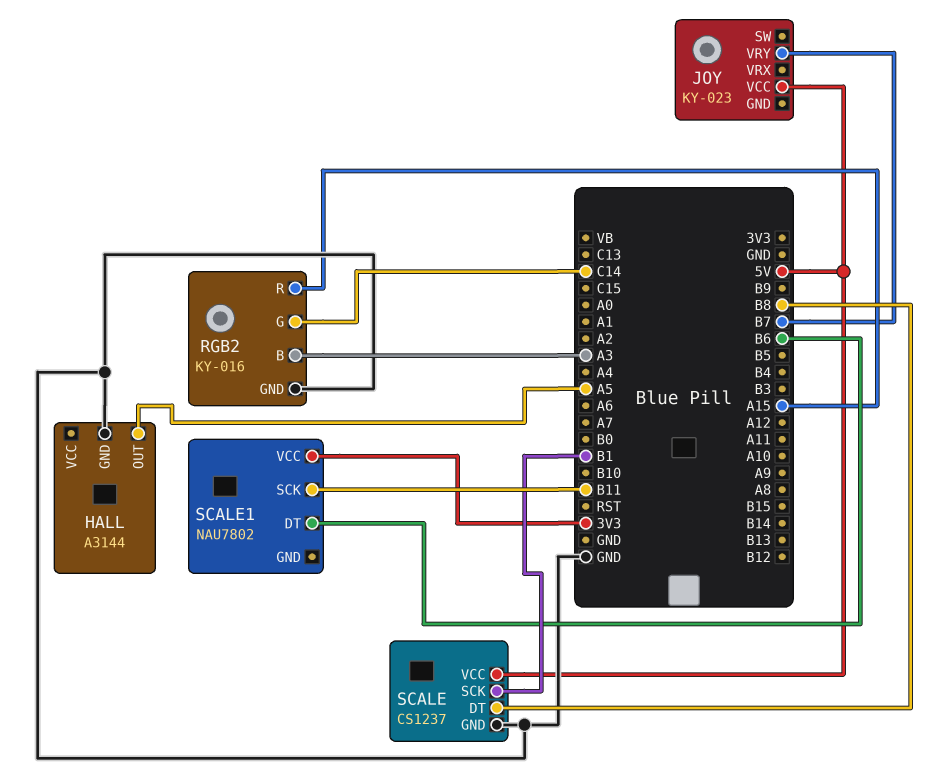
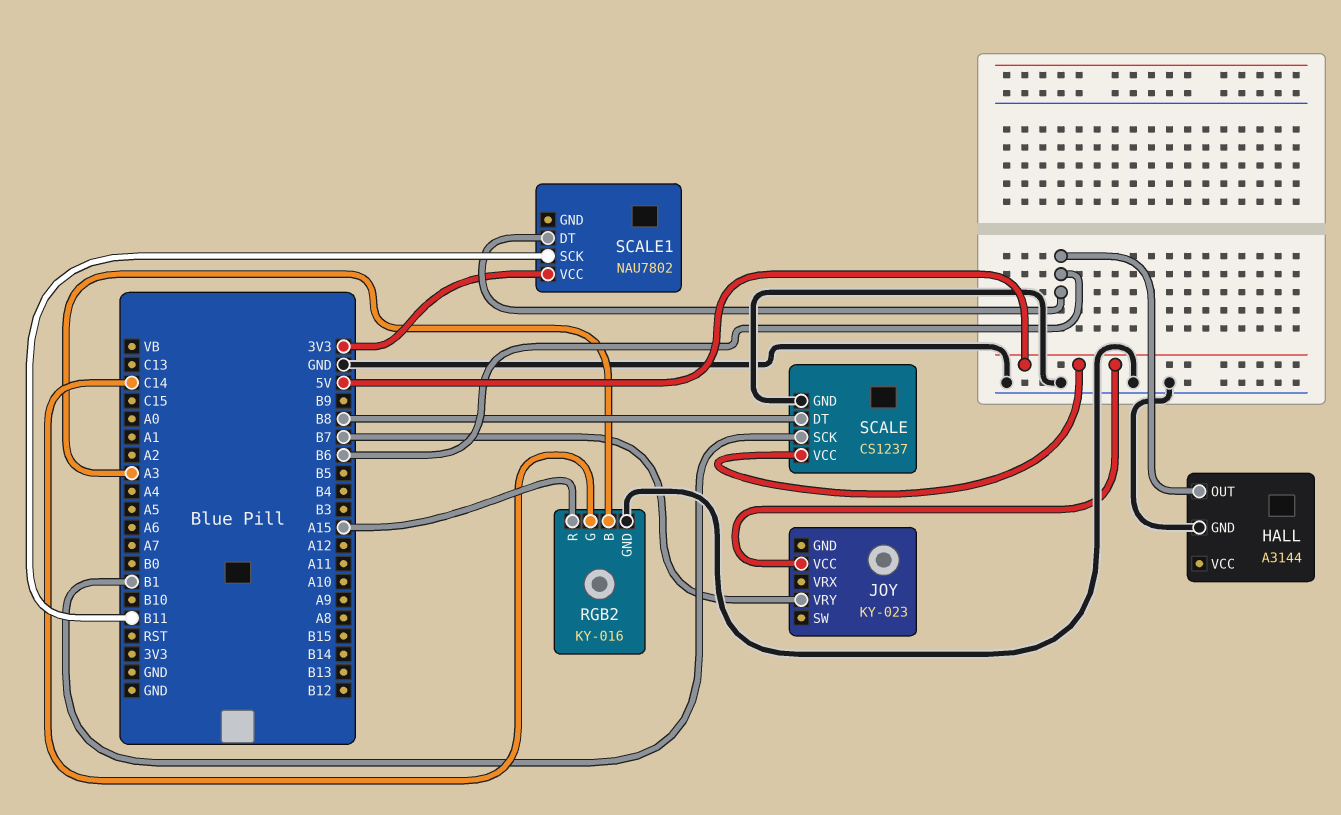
HALL pin OUT: A5 -> B6

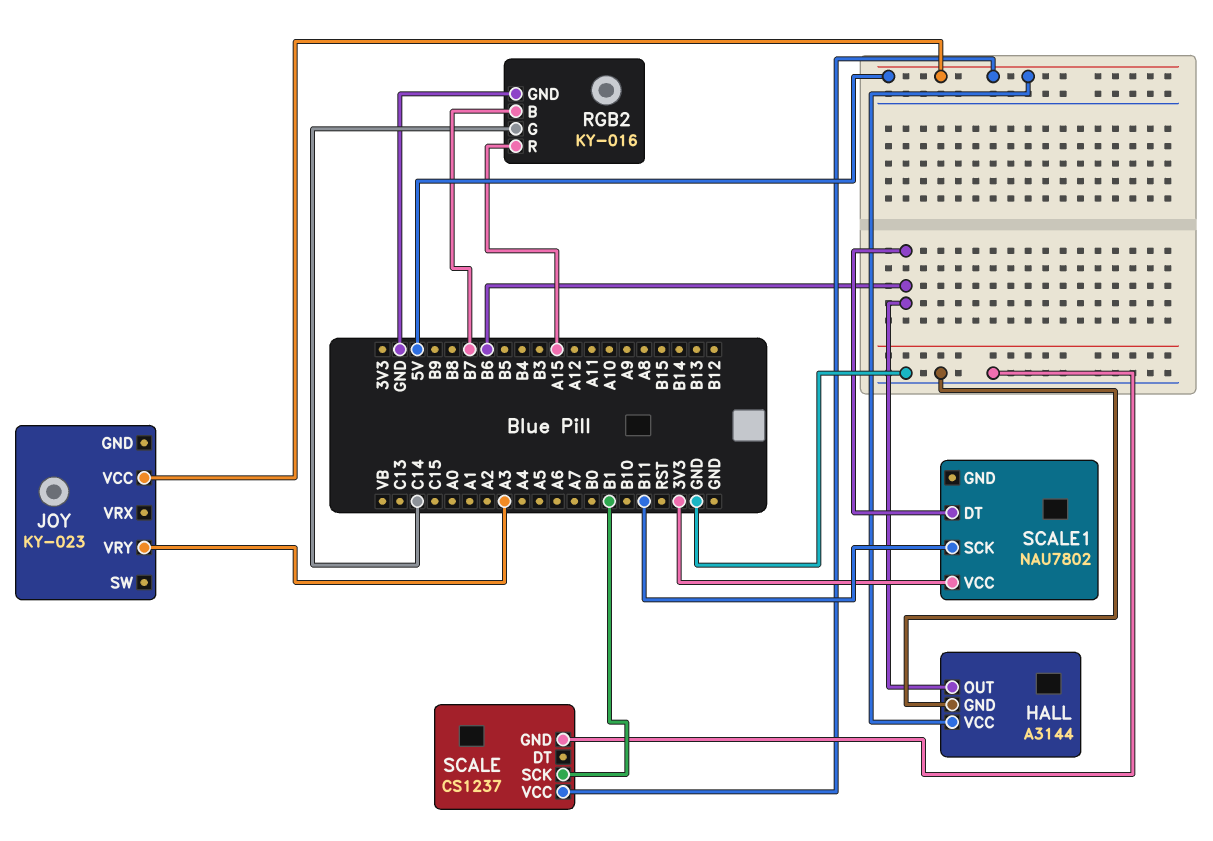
HALL pin VCC: none -> 5V
JOY pin VRY: B7 -> A3
RGB2 pin B: A3 -> B7
SCALE pin DT: B8 -> none

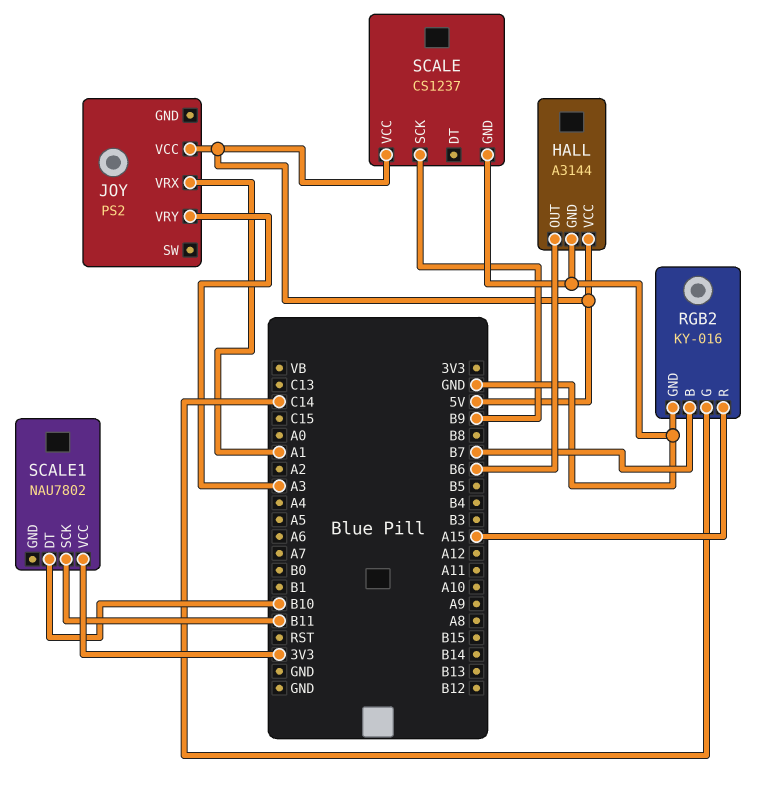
JOY: KY-023 -> PS2
JOY pin VRX: none -> A1
SCALE pin SCK: B1 -> B9
SCALE1 pin DT: B6 -> B10

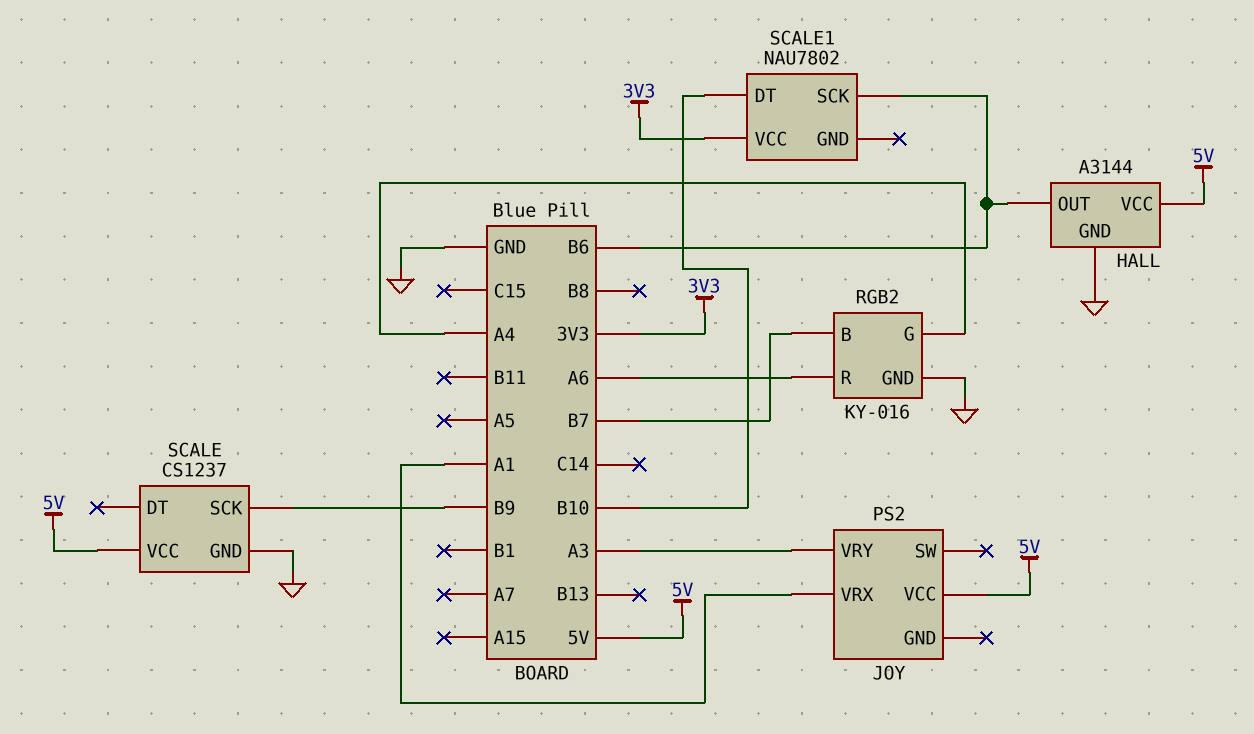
RGB2 pin G: C14 -> A4
RGB2 pin R: A15 -> A6
SCALE1 pin SCK: B11 -> B6

